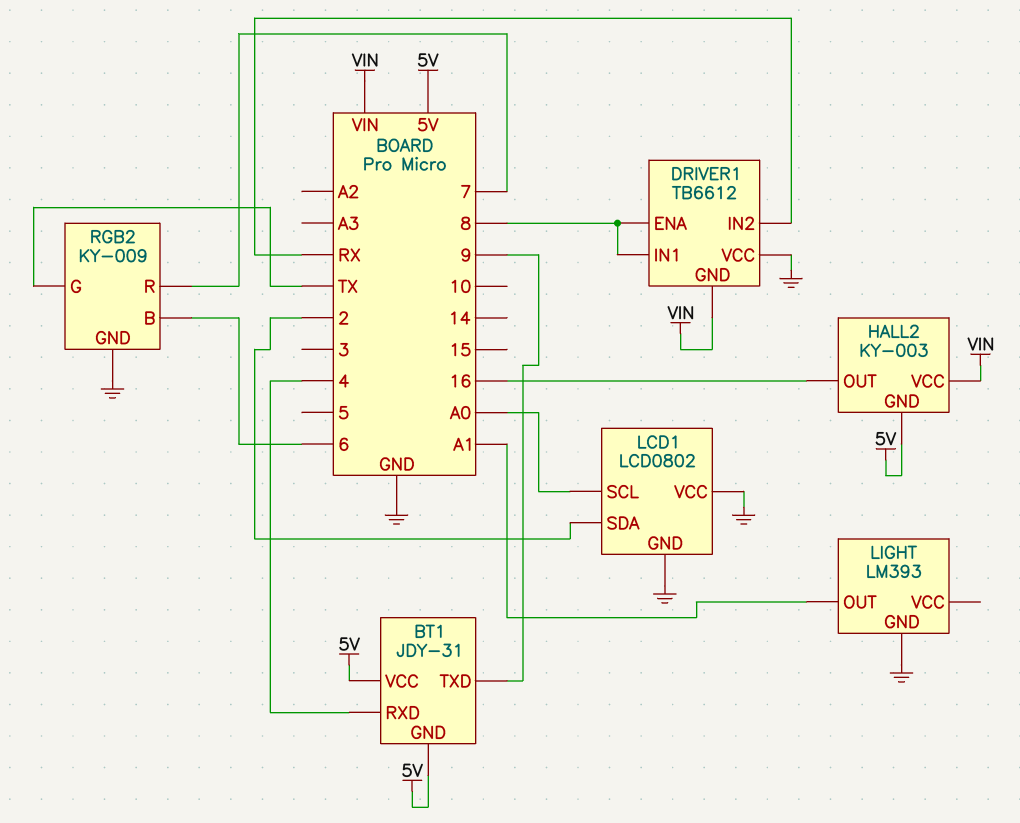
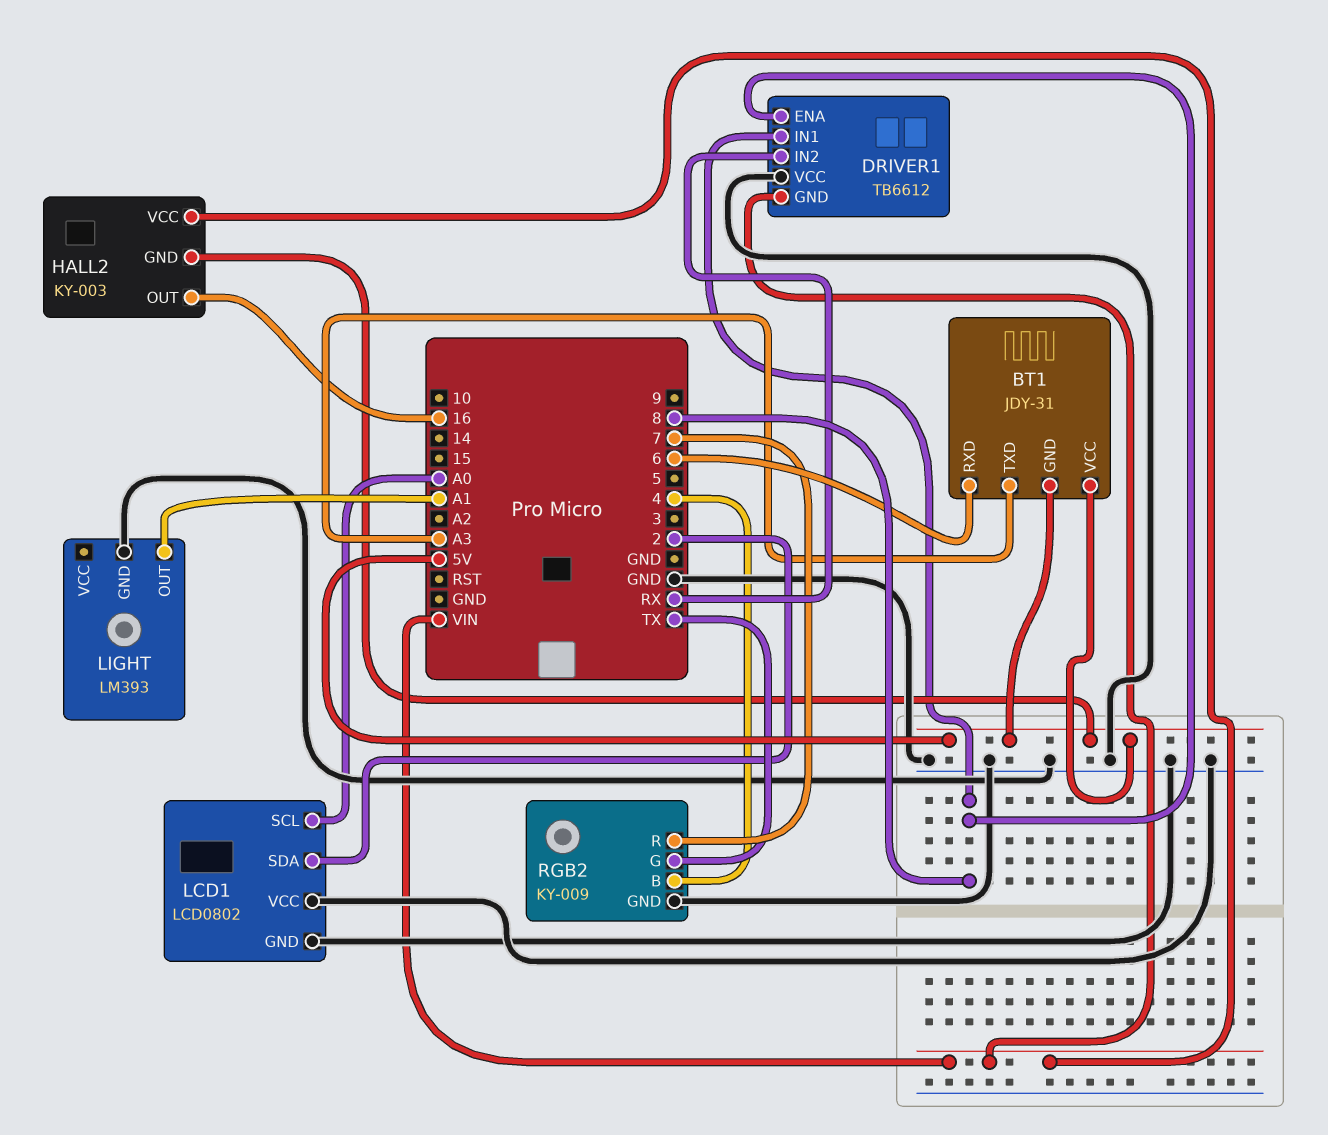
BT1 pin RXD: 4 -> 6
BT1 pin TXD: 9 -> A3
RGB2 pin B: 6 -> 4

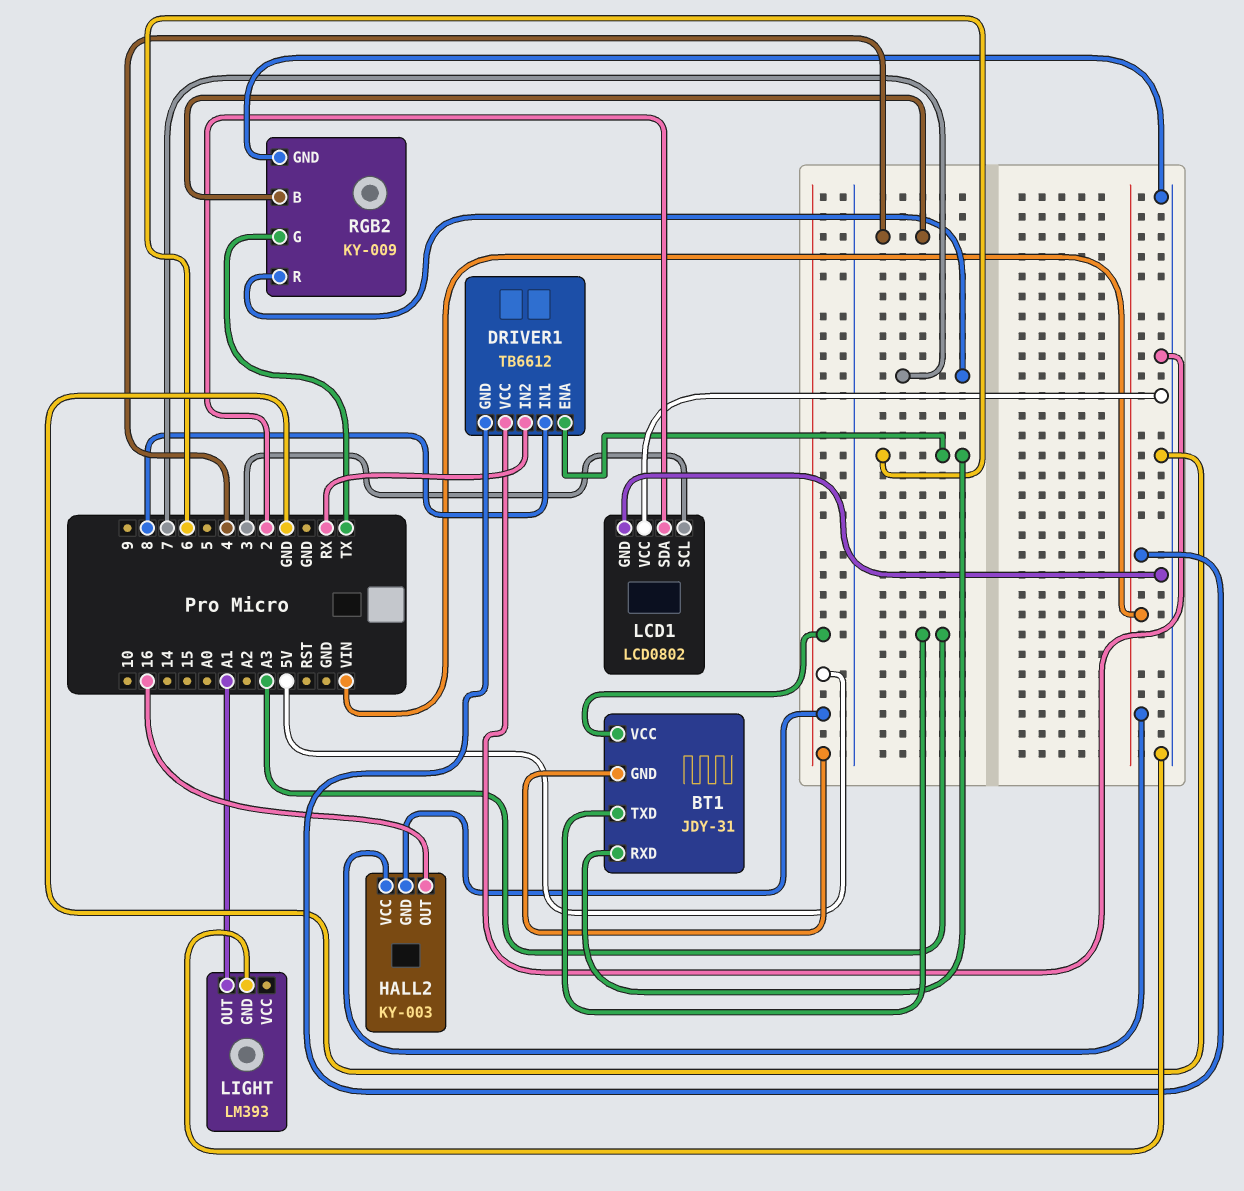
DRIVER1 pin ENA: 8 -> 6
LCD1 pin SCL: A0 -> 3

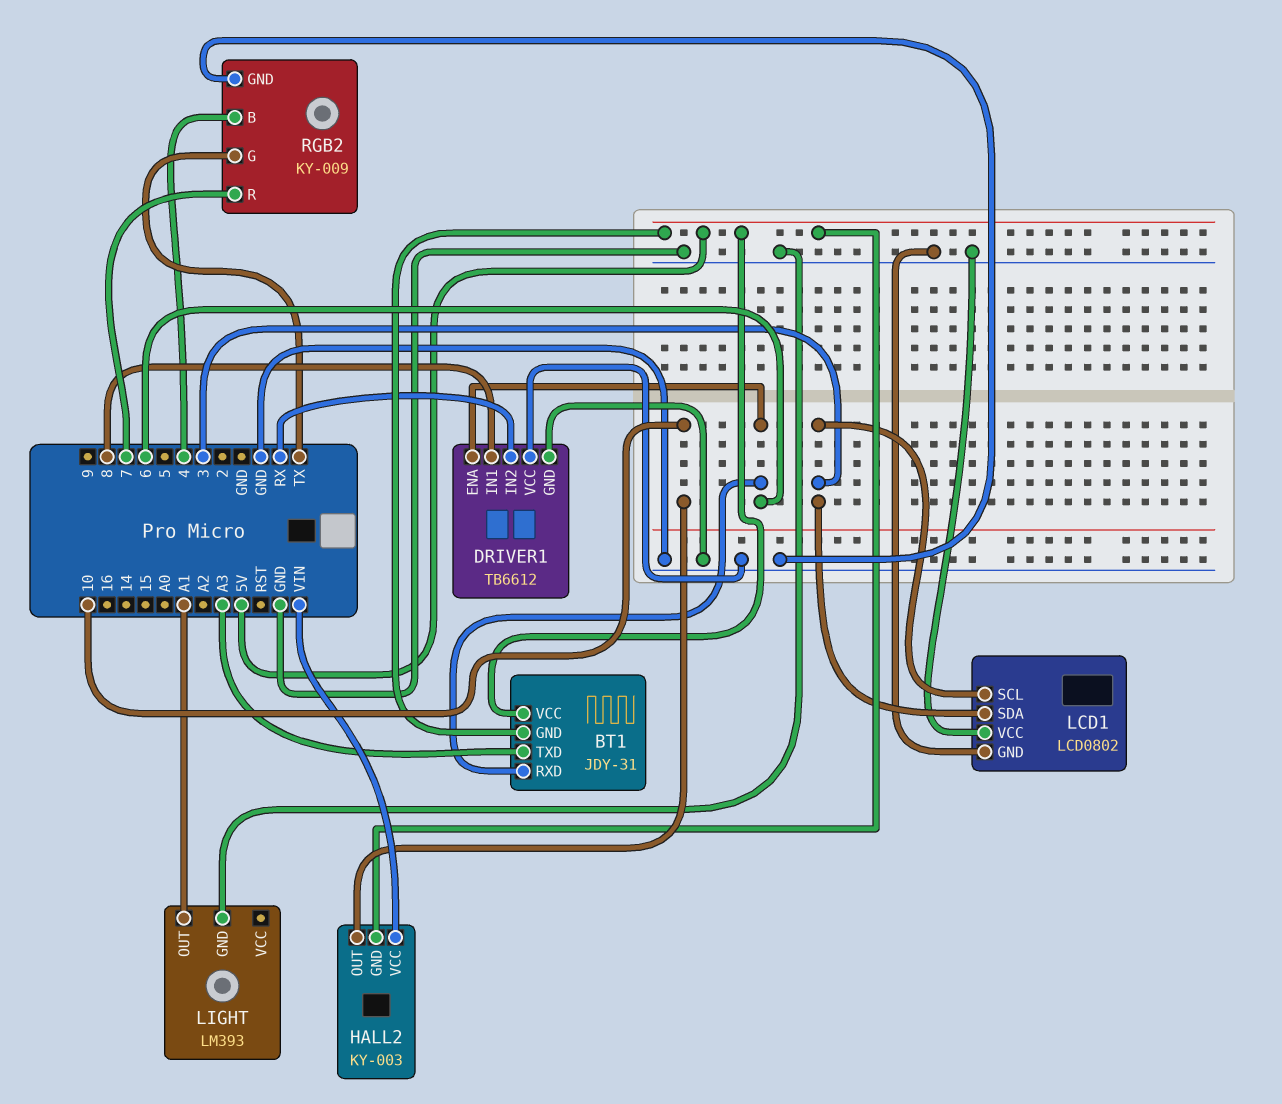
DRIVER1 pin GND: VIN -> GND
HALL2 pin OUT: 16 -> 10
LCD1 pin SDA: 2 -> 3

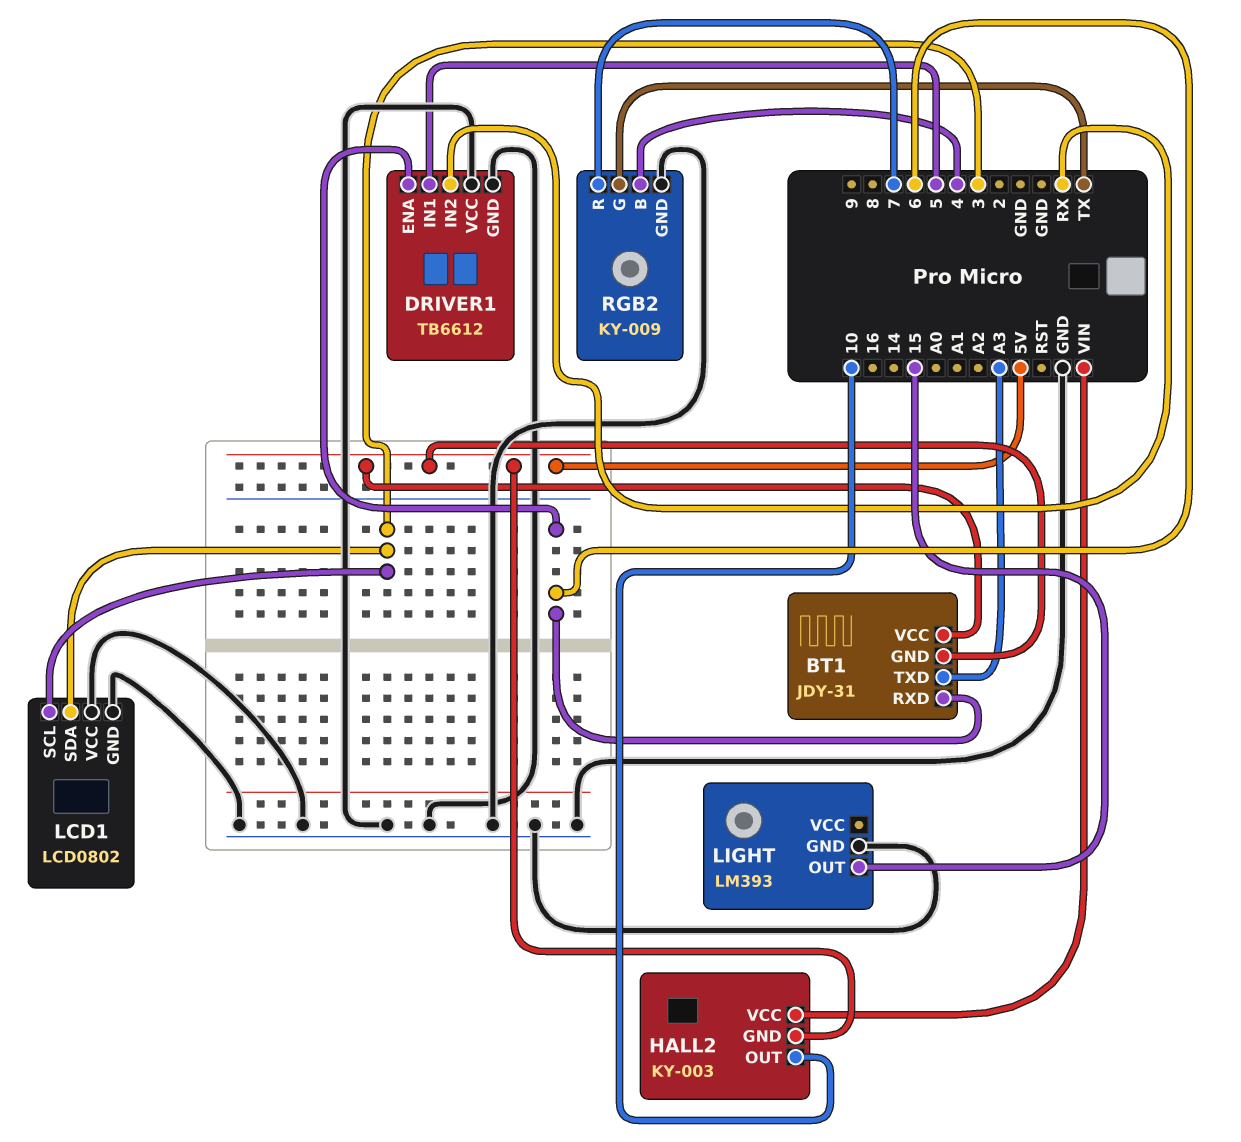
DRIVER1 pin IN1: 8 -> 5
LIGHT pin OUT: A1 -> 15

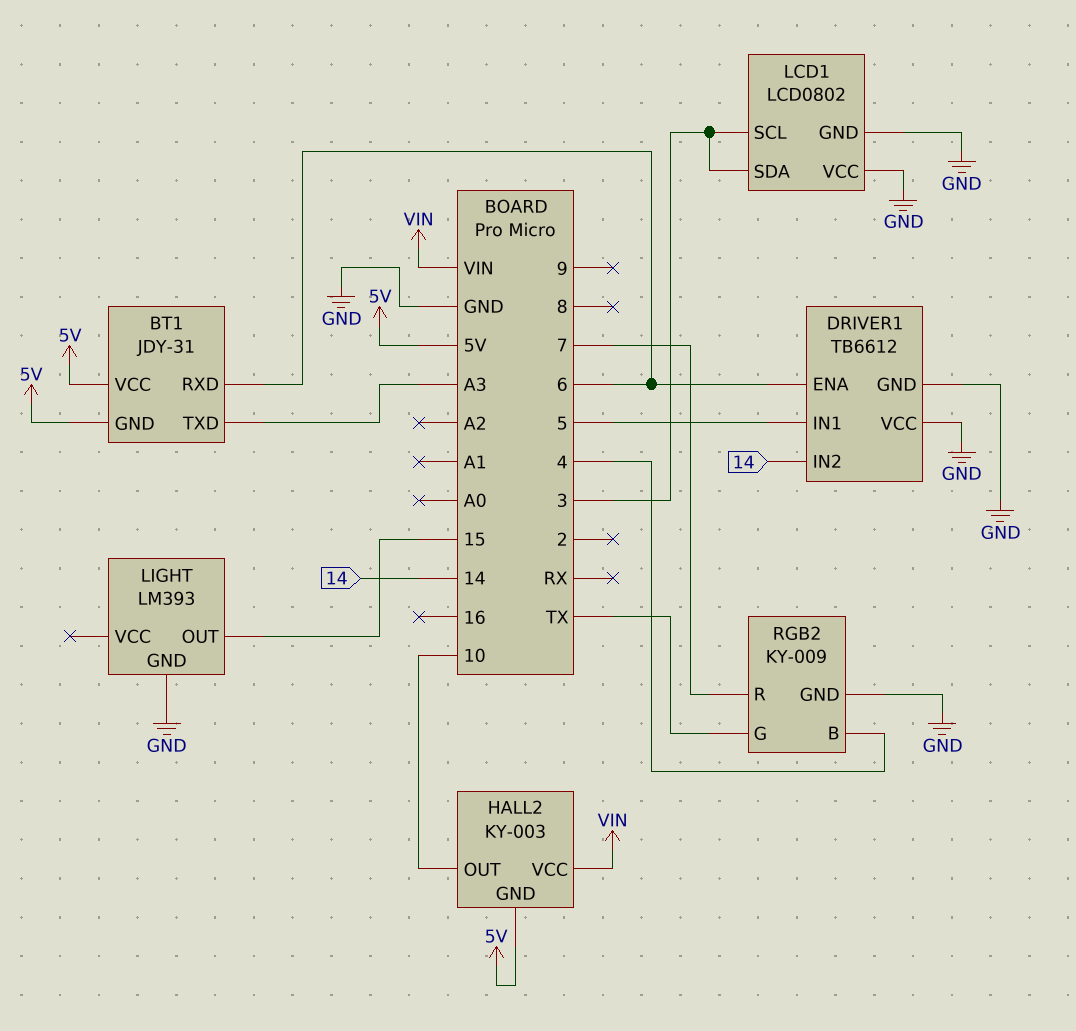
DRIVER1 pin IN2: RX -> 14

